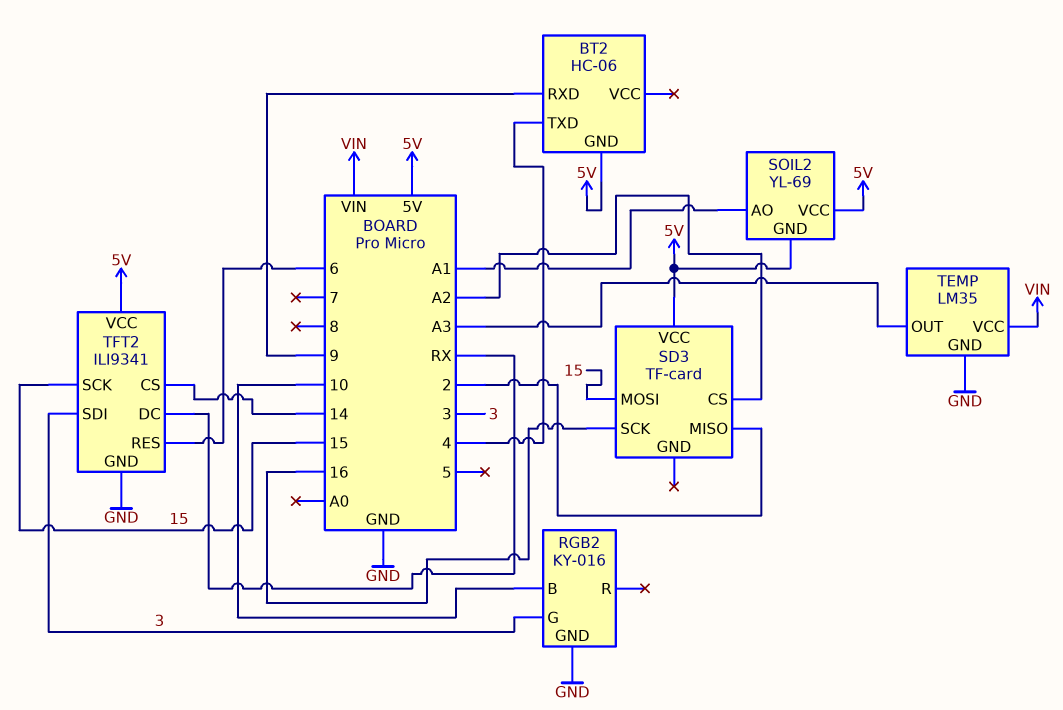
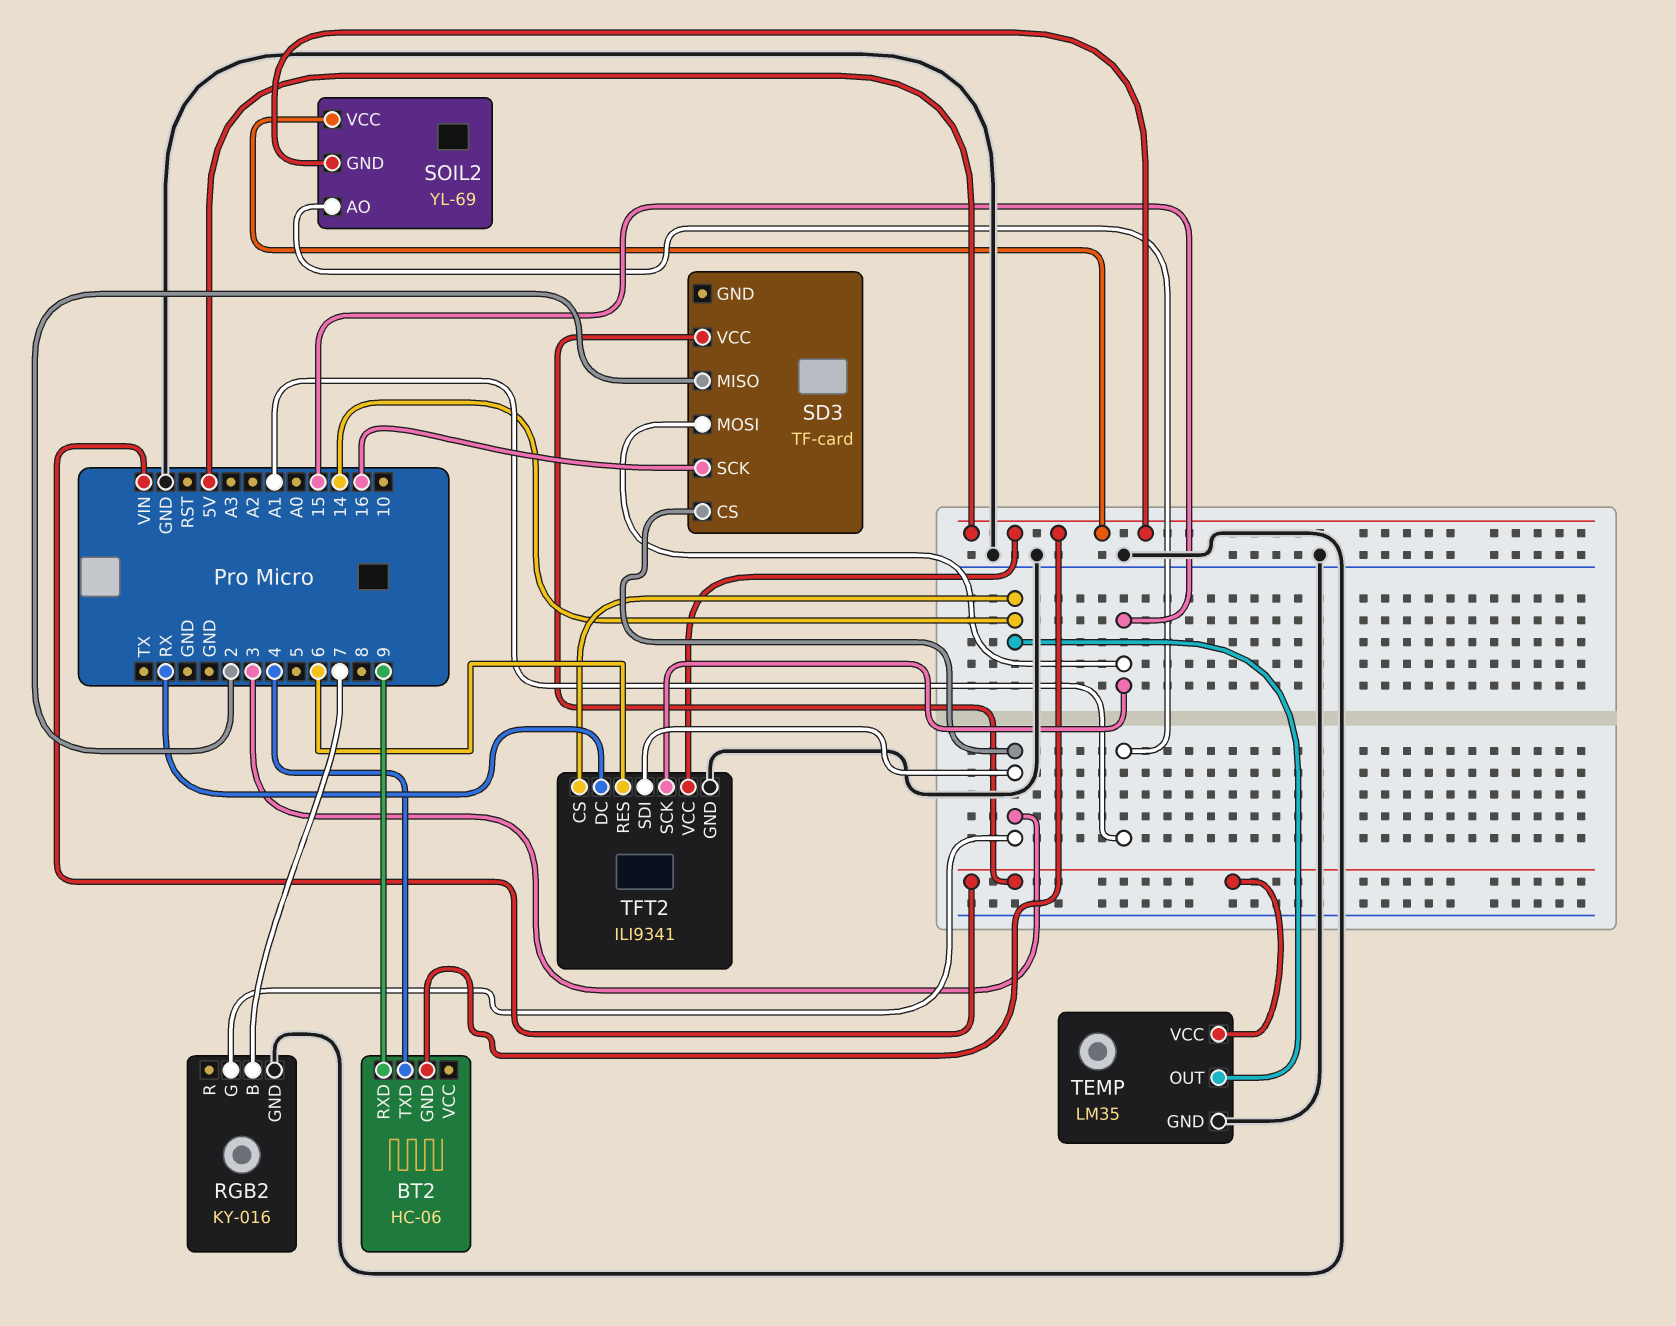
RGB2 pin B: 10 -> 7
SD3 pin CS: A2 -> 3
SD3 pin VCC: 5V -> VIN
TEMP pin OUT: A3 -> 14

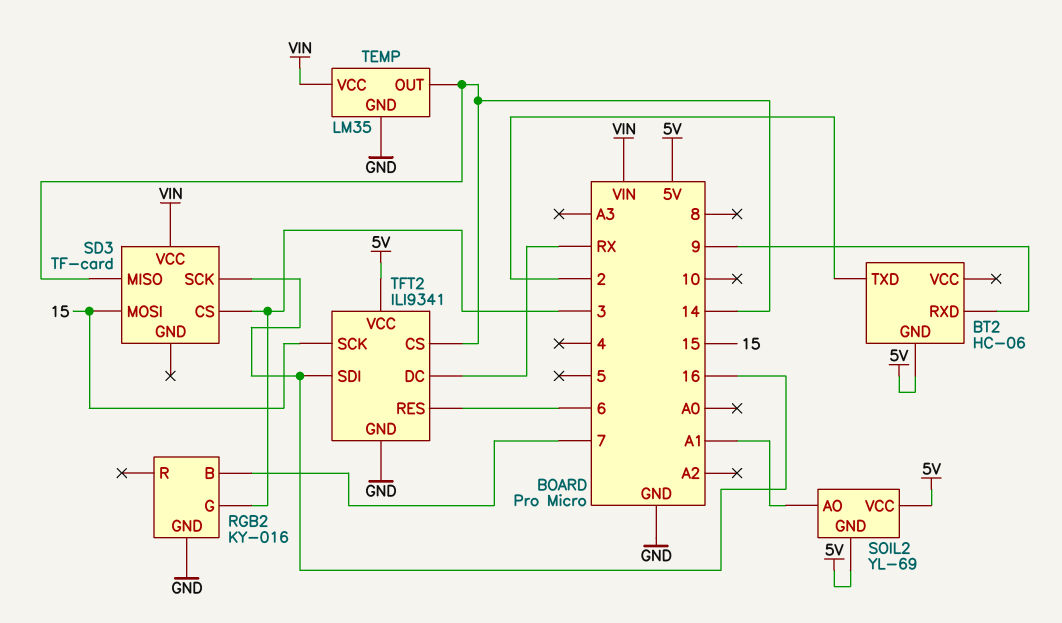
BT2 pin TXD: 4 -> 2
SD3 pin MISO: 2 -> 14
TFT2 pin SDI: 3 -> 16

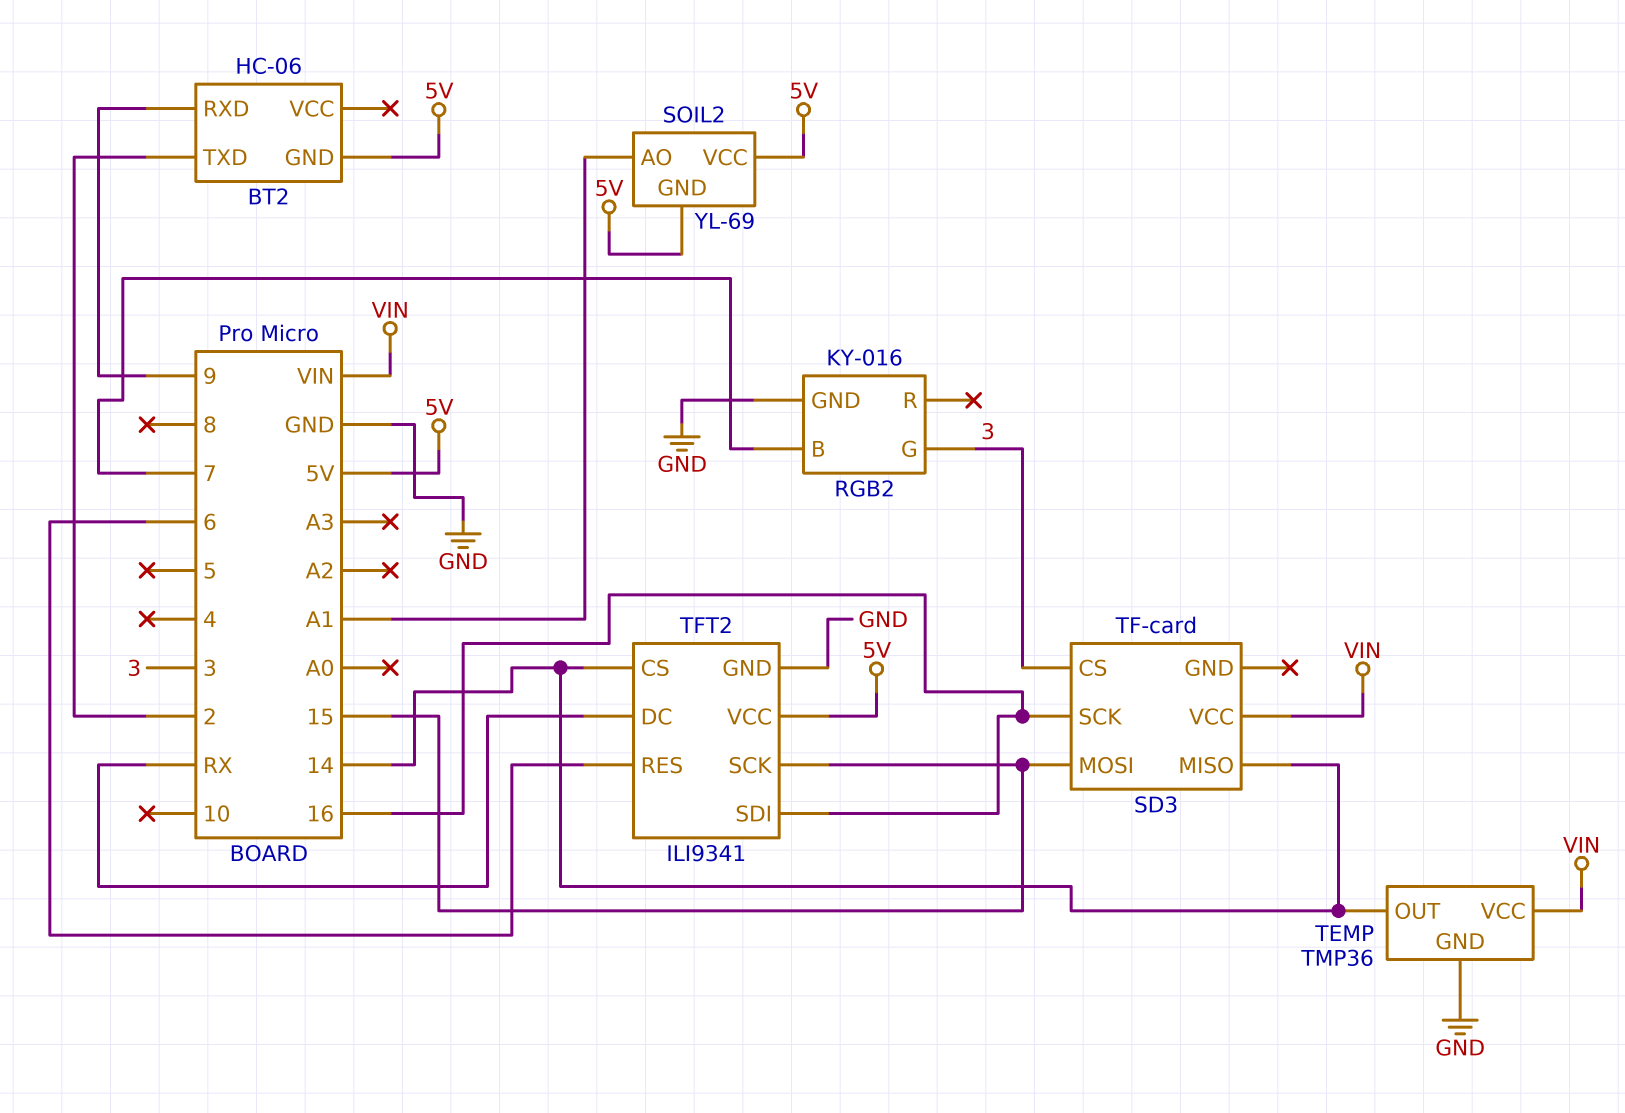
TEMP: LM35 -> TMP36

